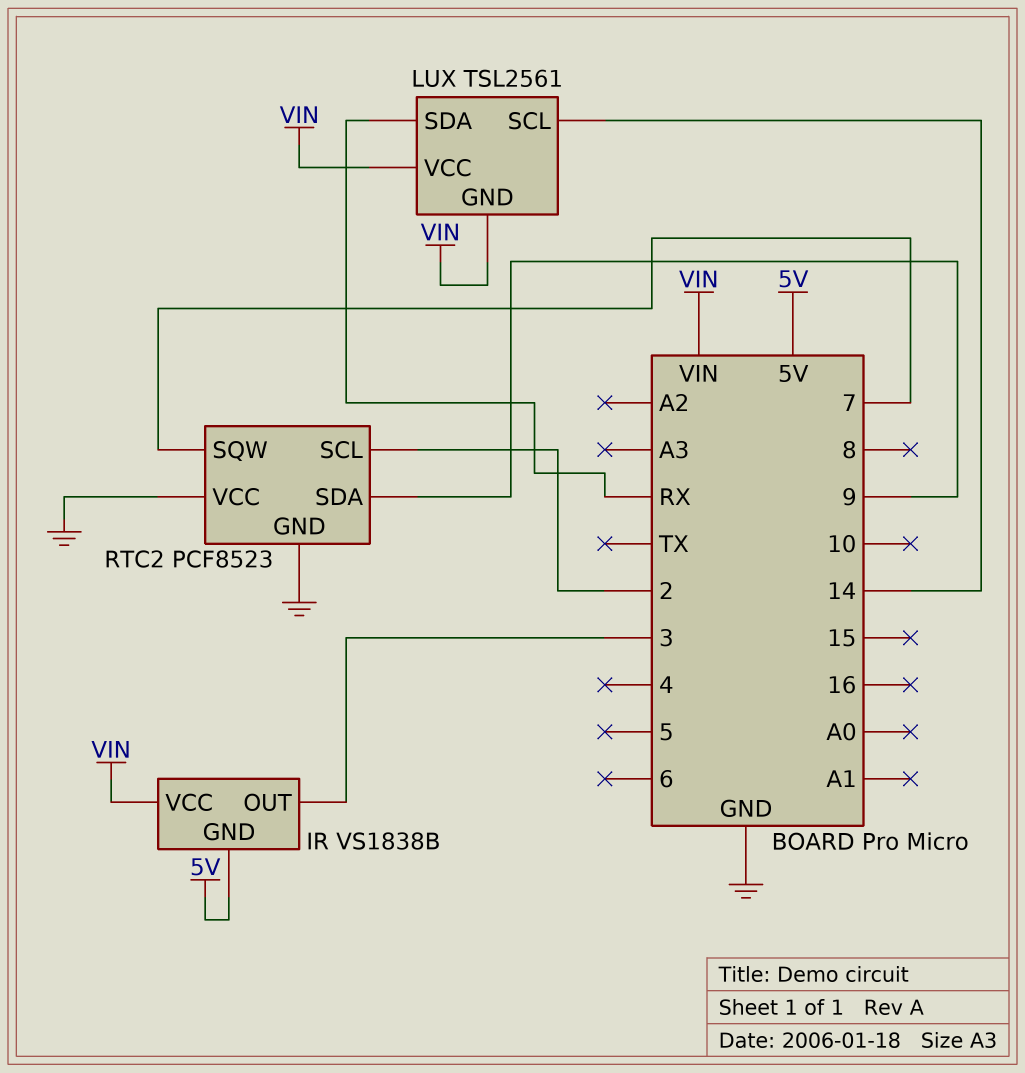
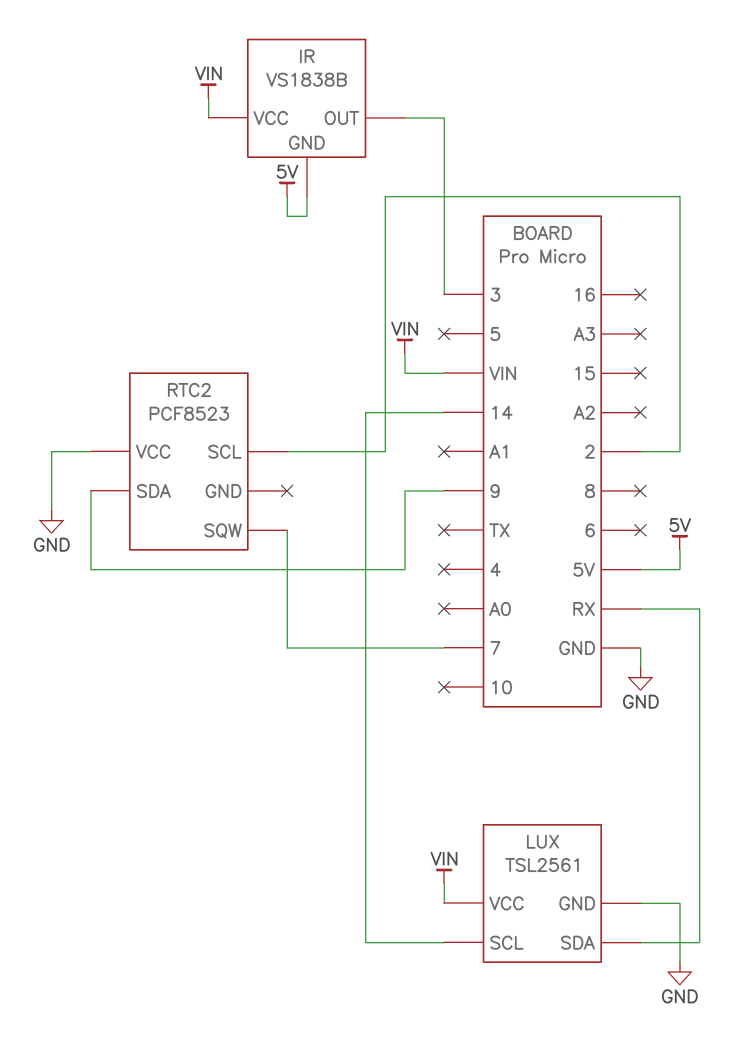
LUX pin GND: VIN -> GND
RTC2 pin GND: GND -> none

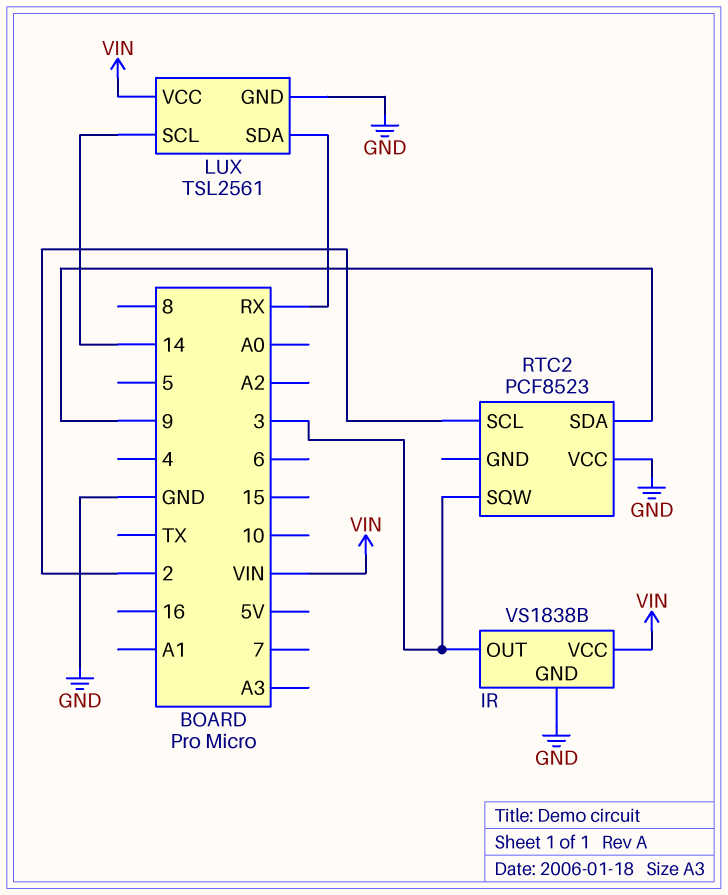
IR pin GND: 5V -> GND
RTC2 pin SQW: 7 -> 3

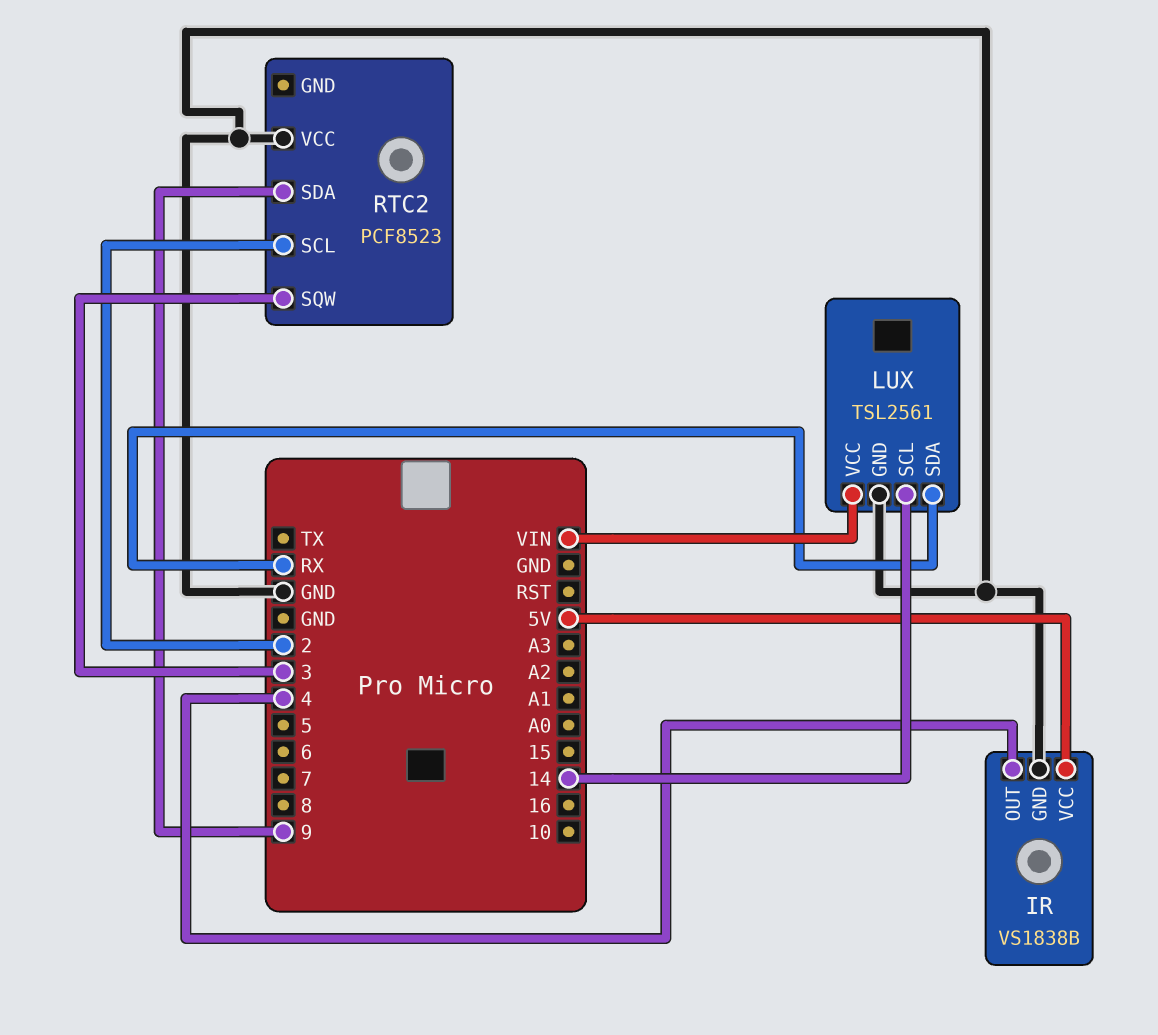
IR pin OUT: 3 -> 4
IR pin VCC: VIN -> 5V

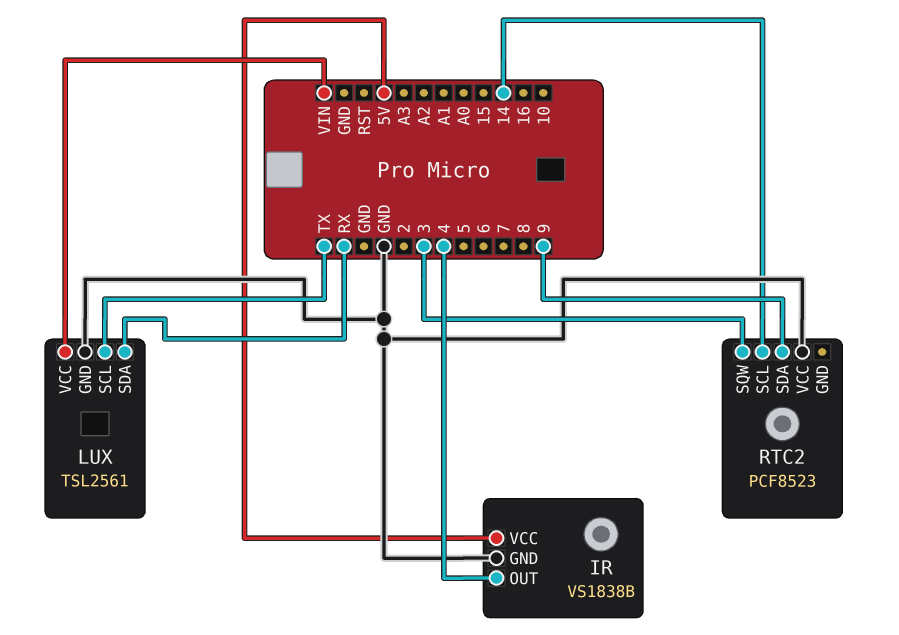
LUX pin SCL: 14 -> TX
RTC2 pin SCL: 2 -> 14

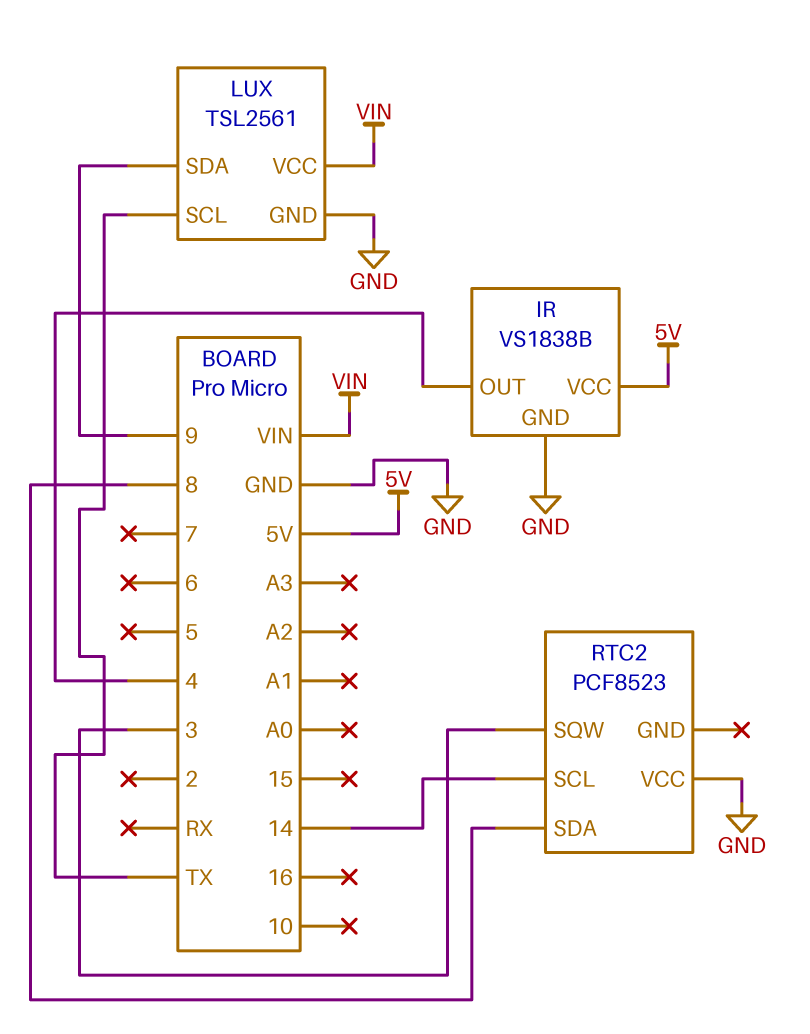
LUX pin SDA: RX -> 9
RTC2 pin SDA: 9 -> 8

